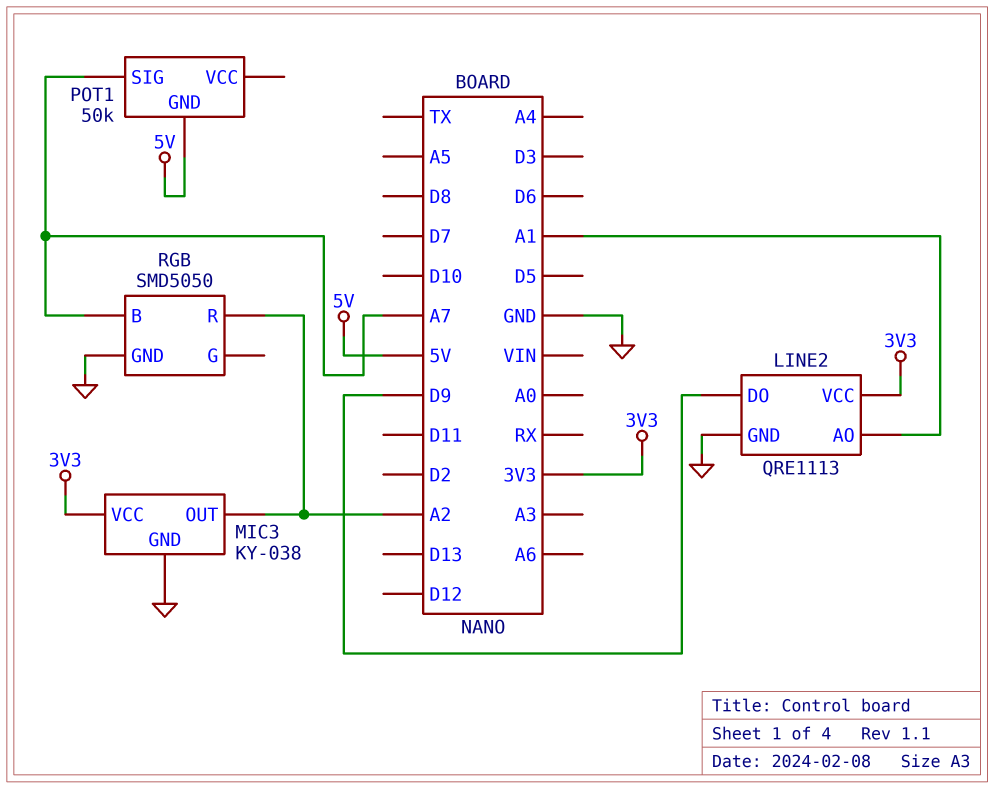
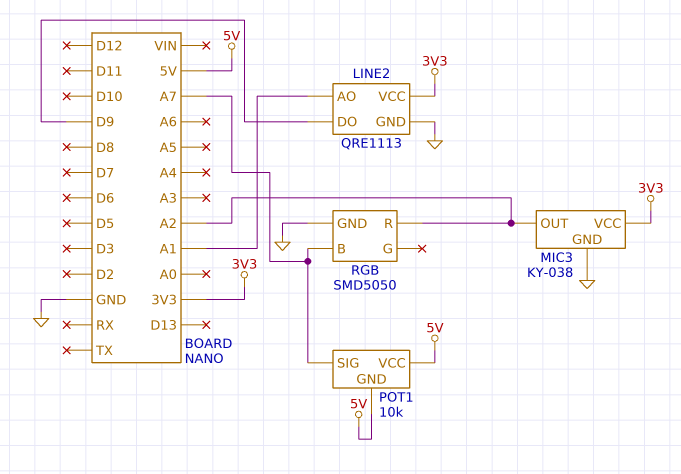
POT1: 50k -> 10k
POT1 pin VCC: none -> 5V

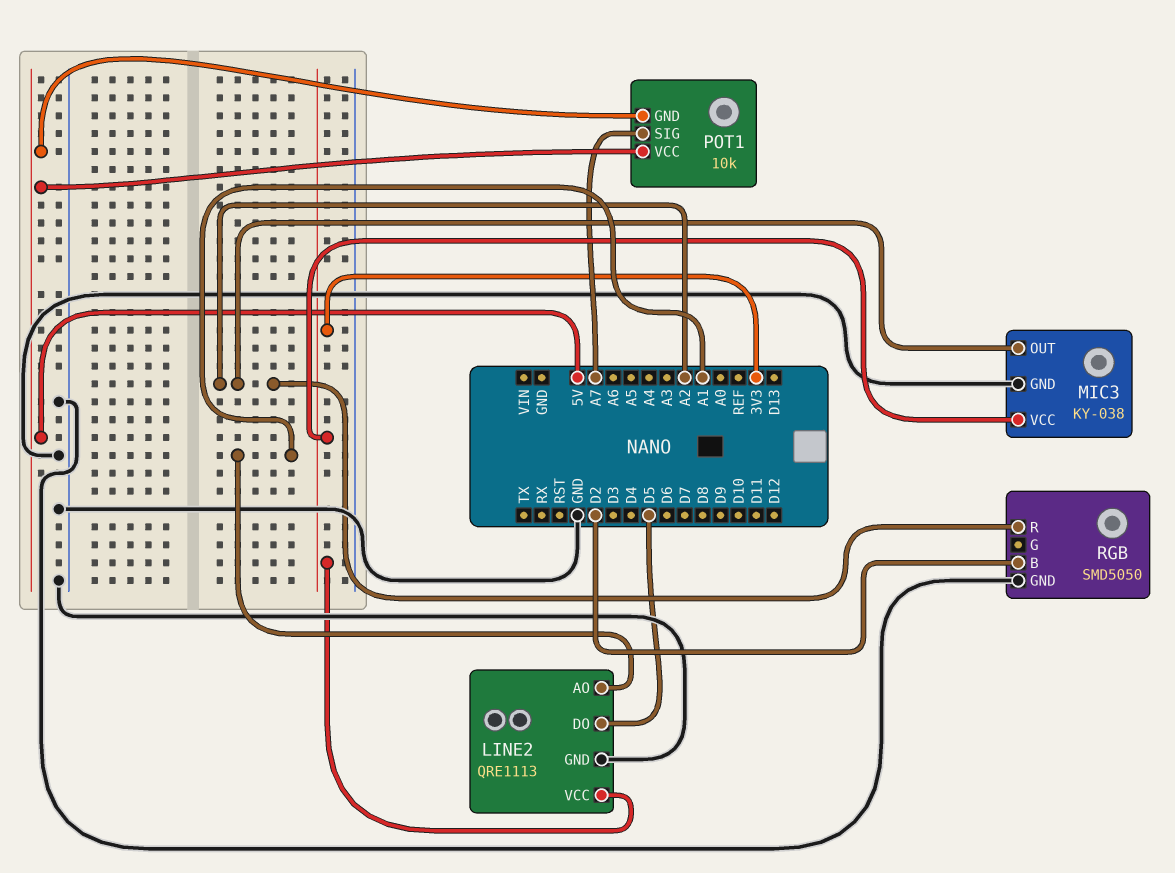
LINE2 pin DO: D9 -> D5
RGB pin B: A7 -> D2

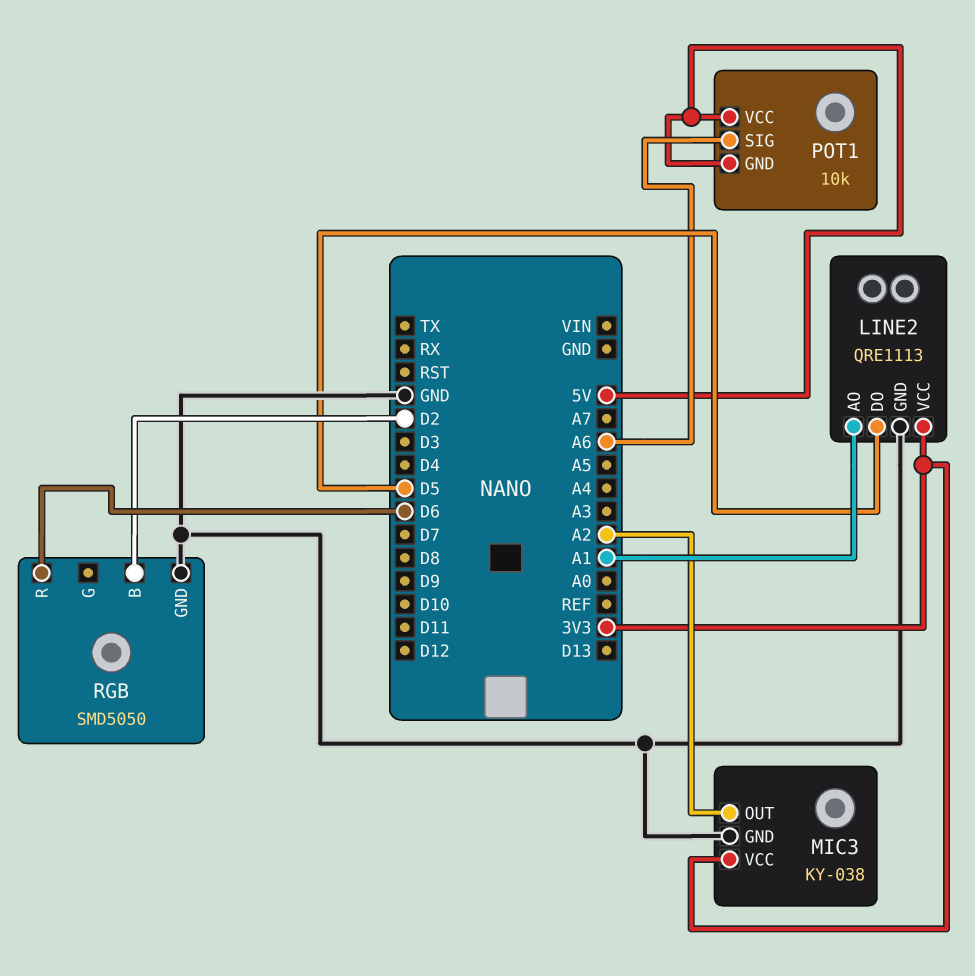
POT1 pin SIG: A7 -> A6
RGB pin R: A2 -> D6

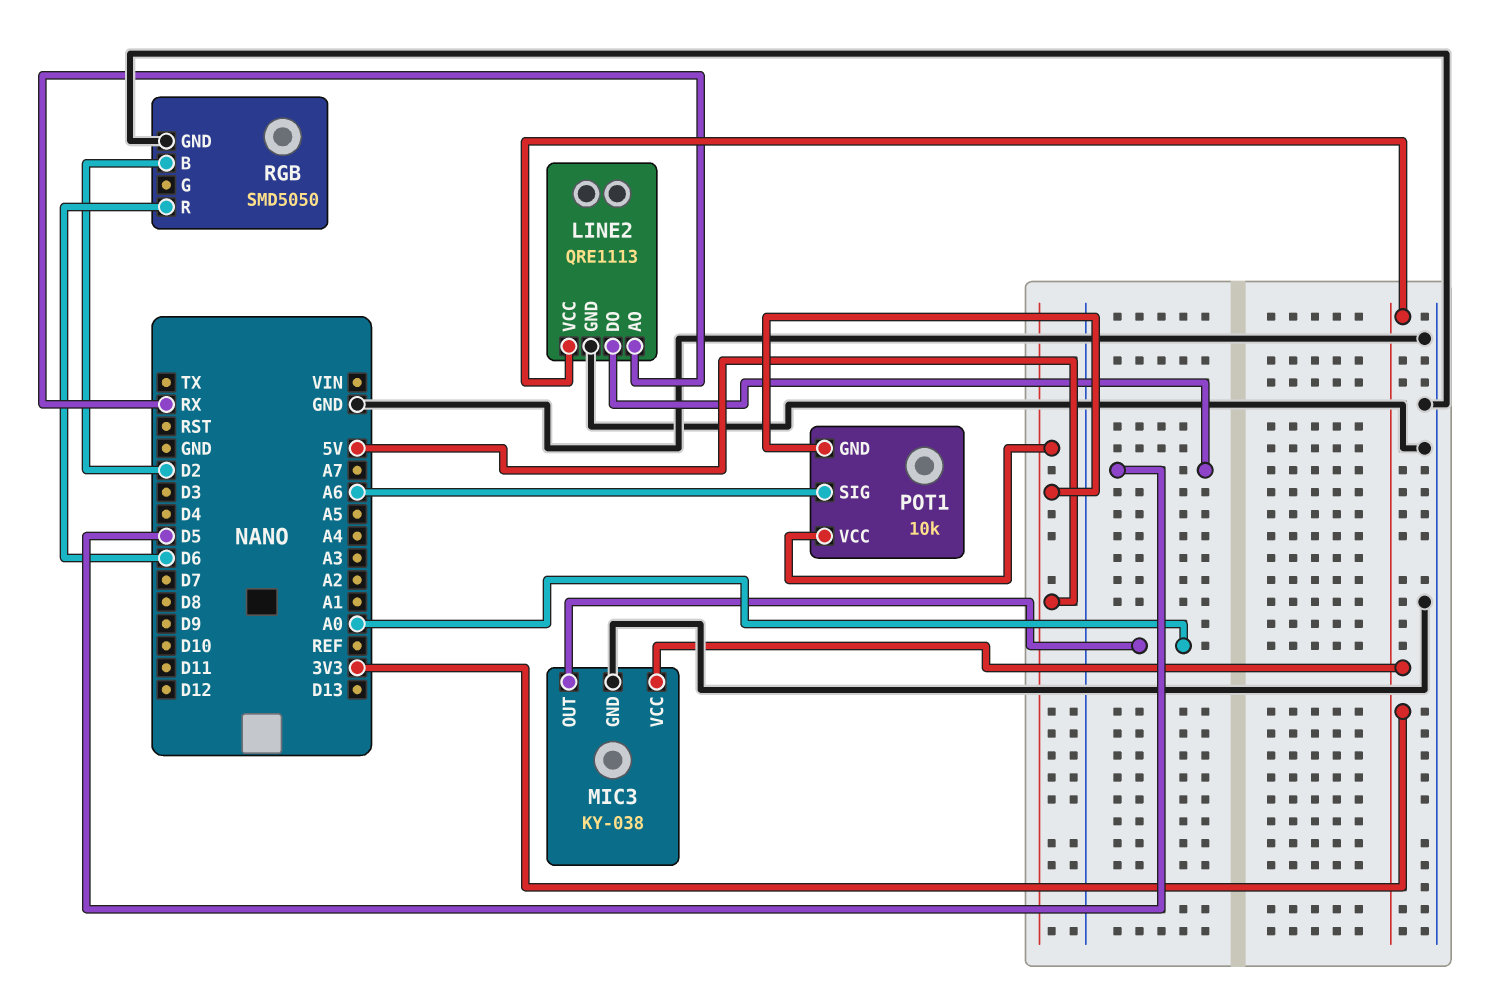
LINE2 pin AO: A1 -> RX
MIC3 pin OUT: A2 -> A0

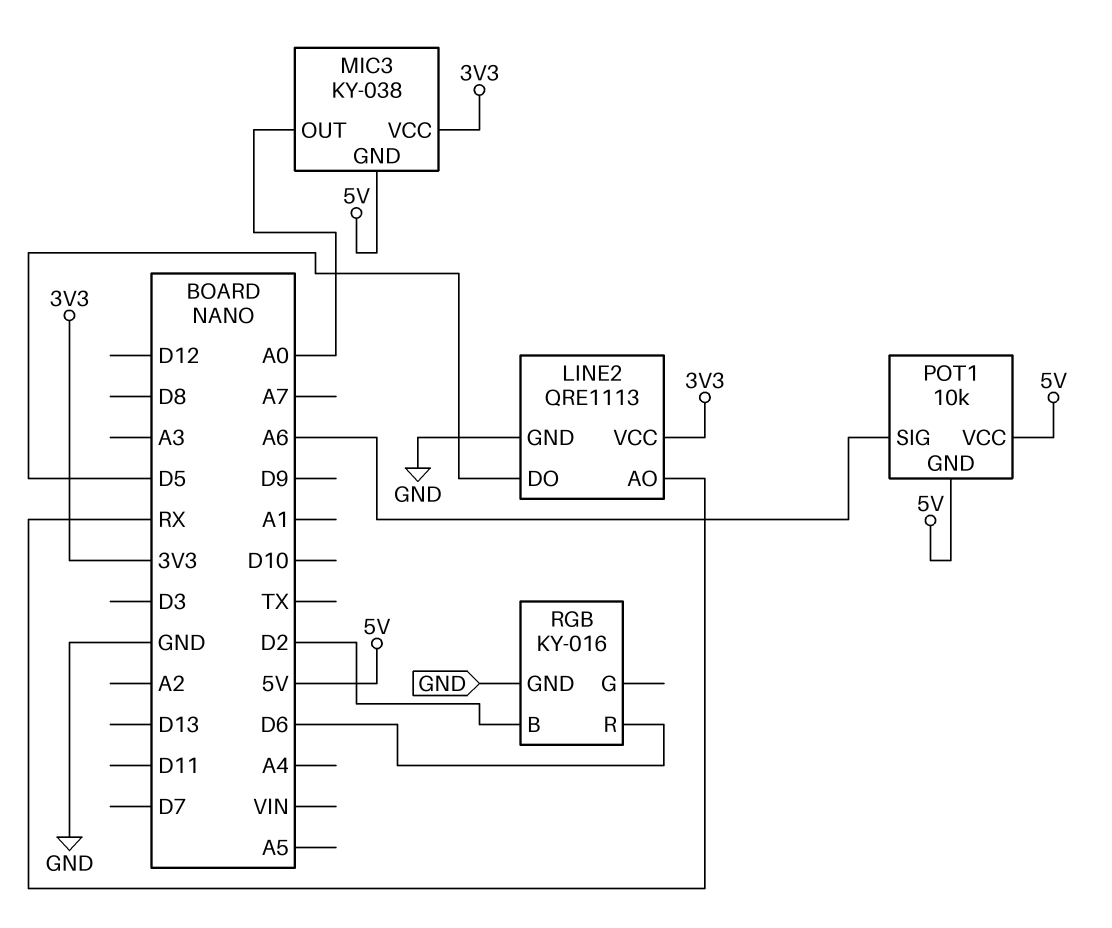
MIC3 pin GND: GND -> 5V
RGB: SMD5050 -> KY-016

